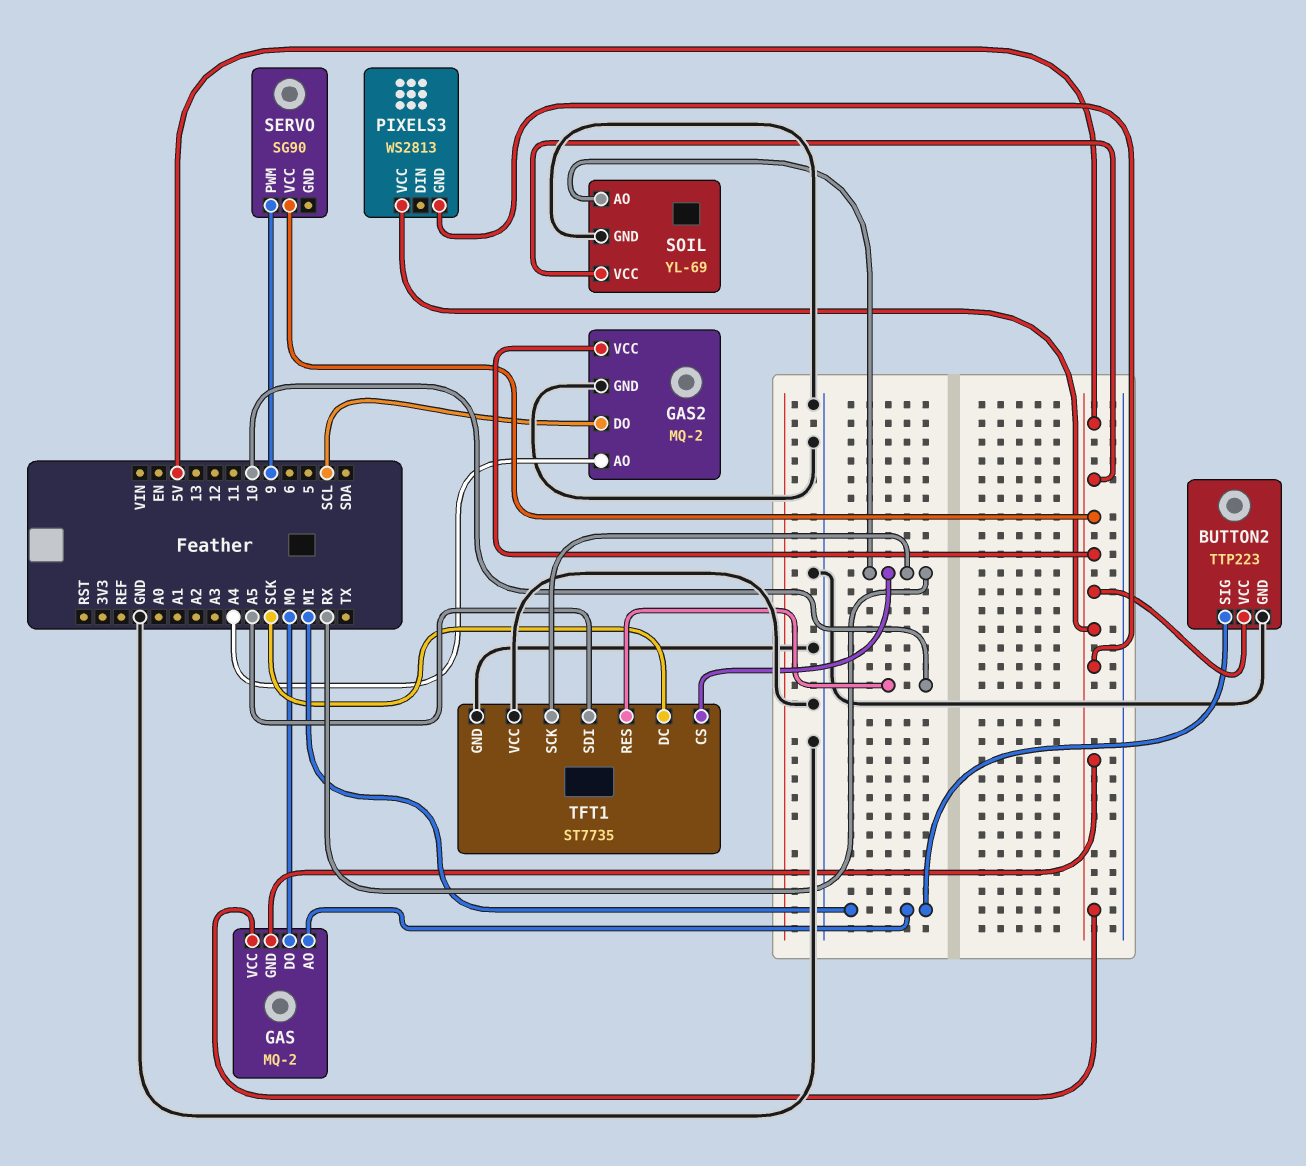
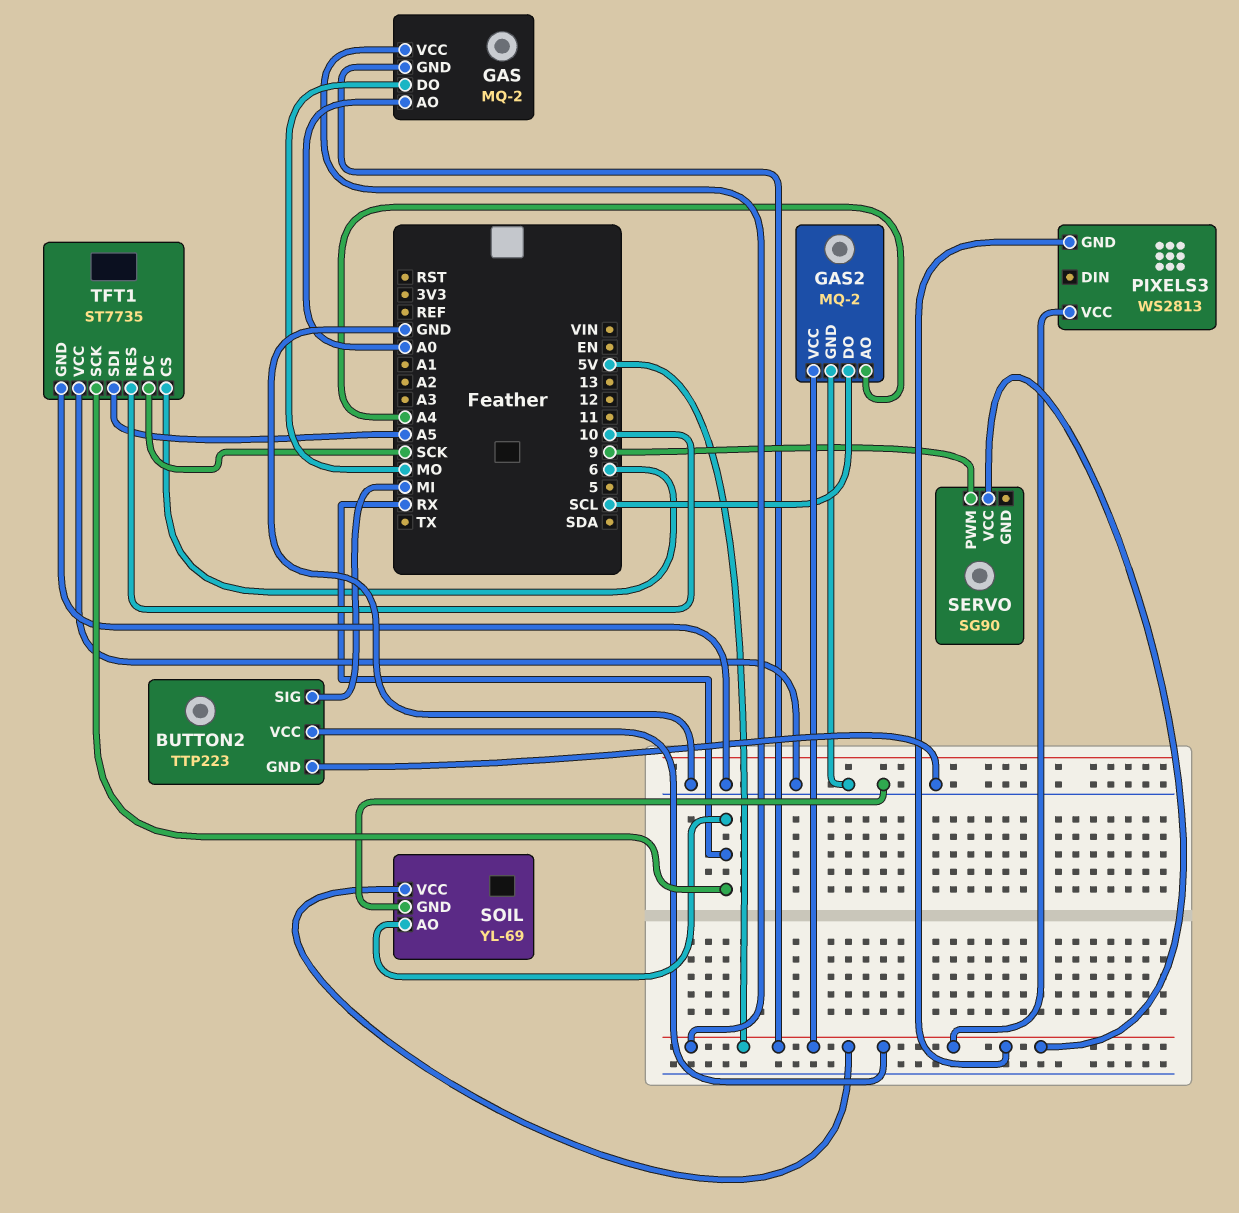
GAS pin AO: MI -> A0
TFT1 pin CS: RX -> 6

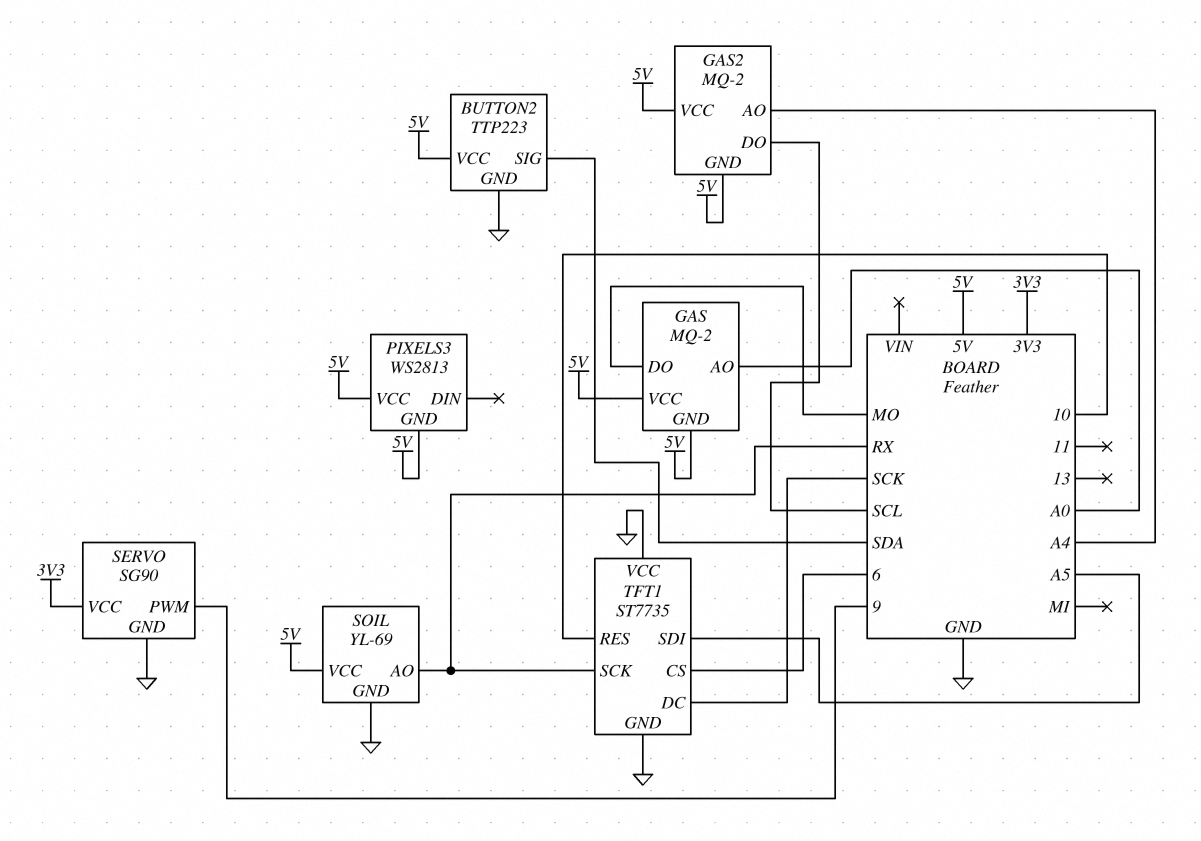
BUTTON2 pin SIG: MI -> SDA
GAS2 pin GND: GND -> 5V
SERVO pin GND: none -> GND
SERVO pin VCC: 5V -> 3V3

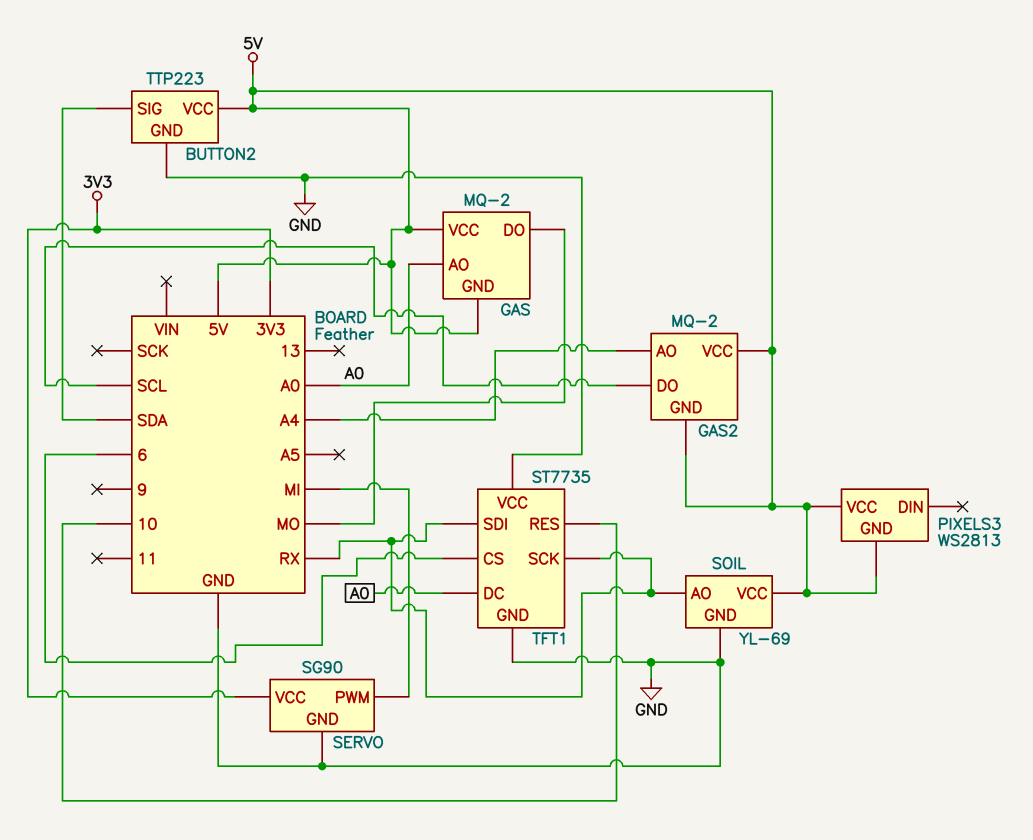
SERVO pin PWM: 9 -> MI
TFT1 pin DC: SCK -> A0
TFT1 pin SDI: A5 -> RX

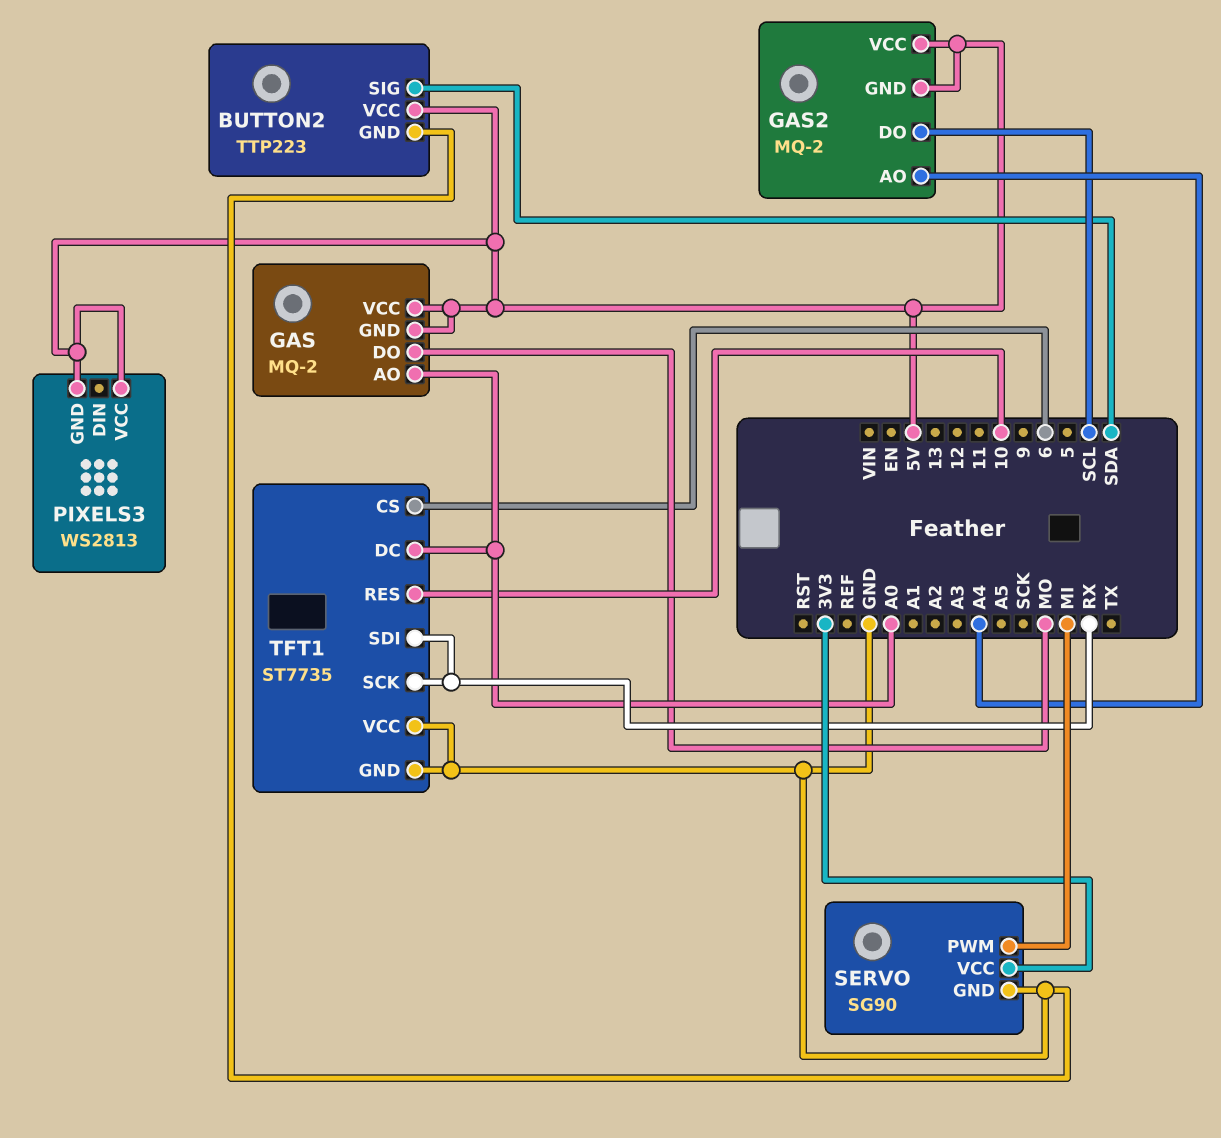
SOIL: YL-69 -> none
SOIL pin AO: RX -> none
SOIL pin GND: GND -> none
SOIL pin VCC: 5V -> none

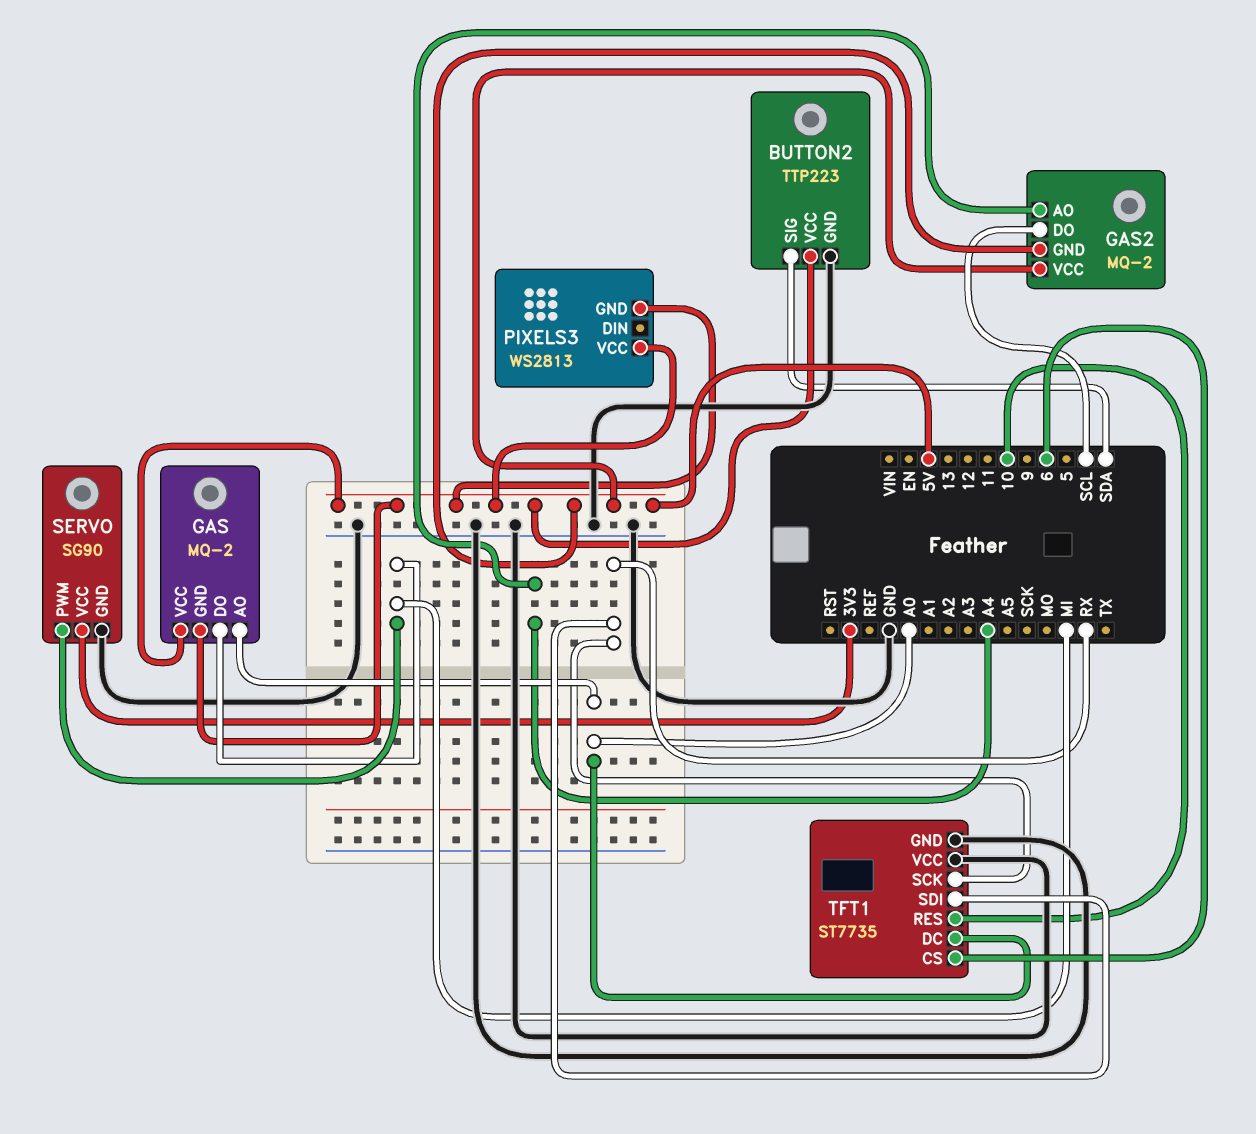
GAS pin DO: MO -> MI

